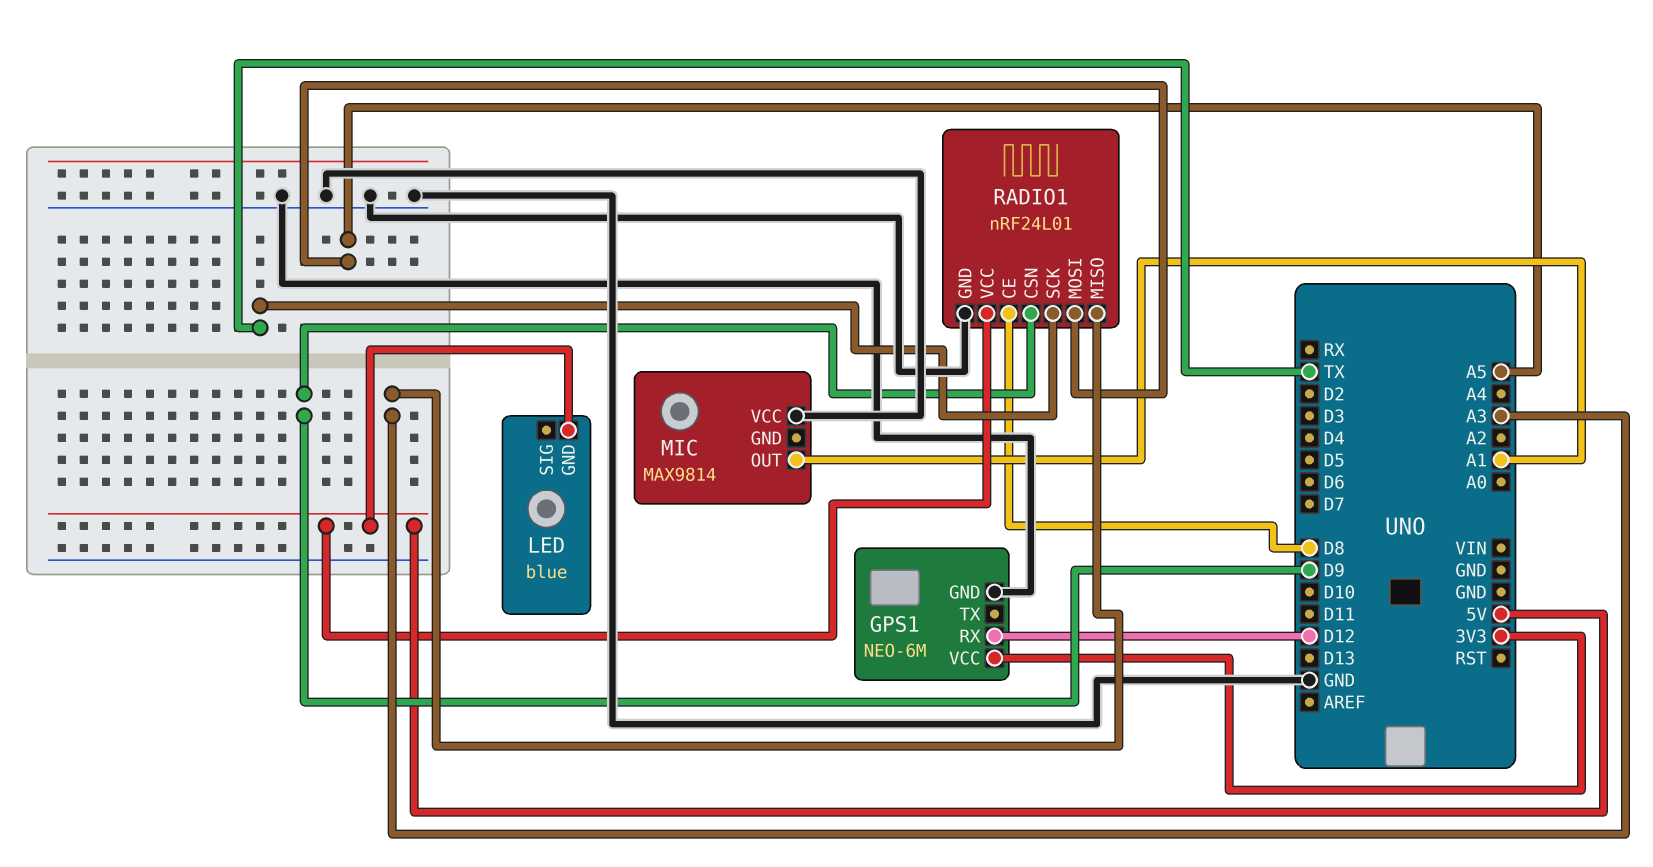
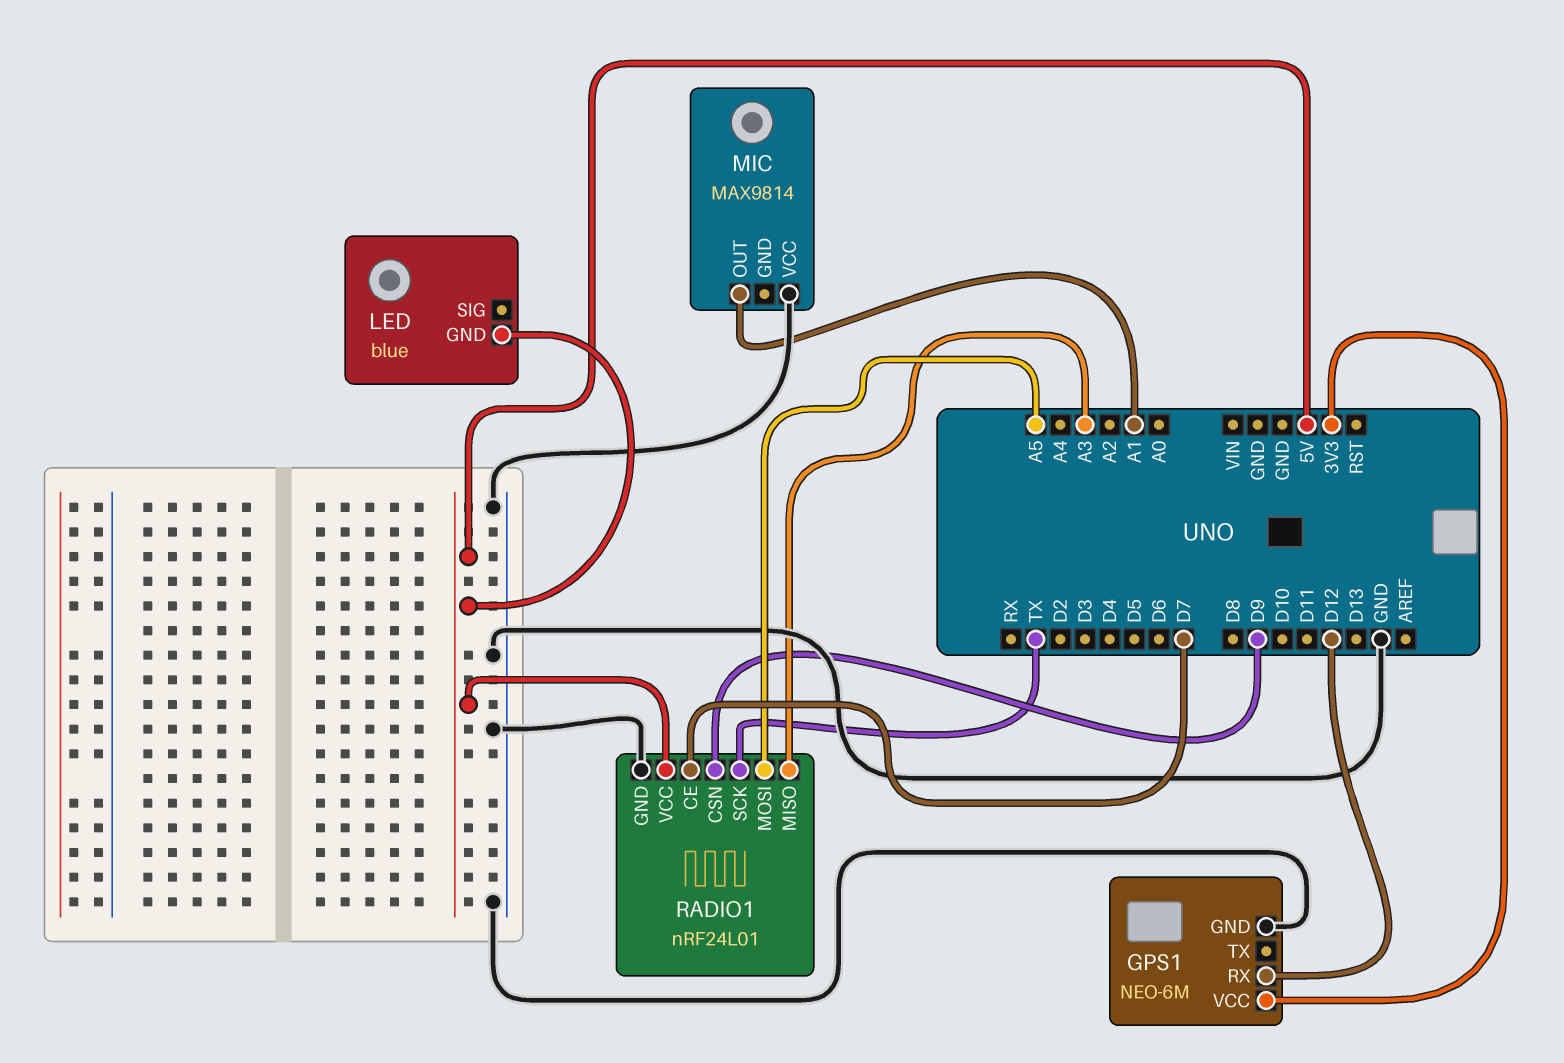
RADIO1 pin CE: D8 -> D7

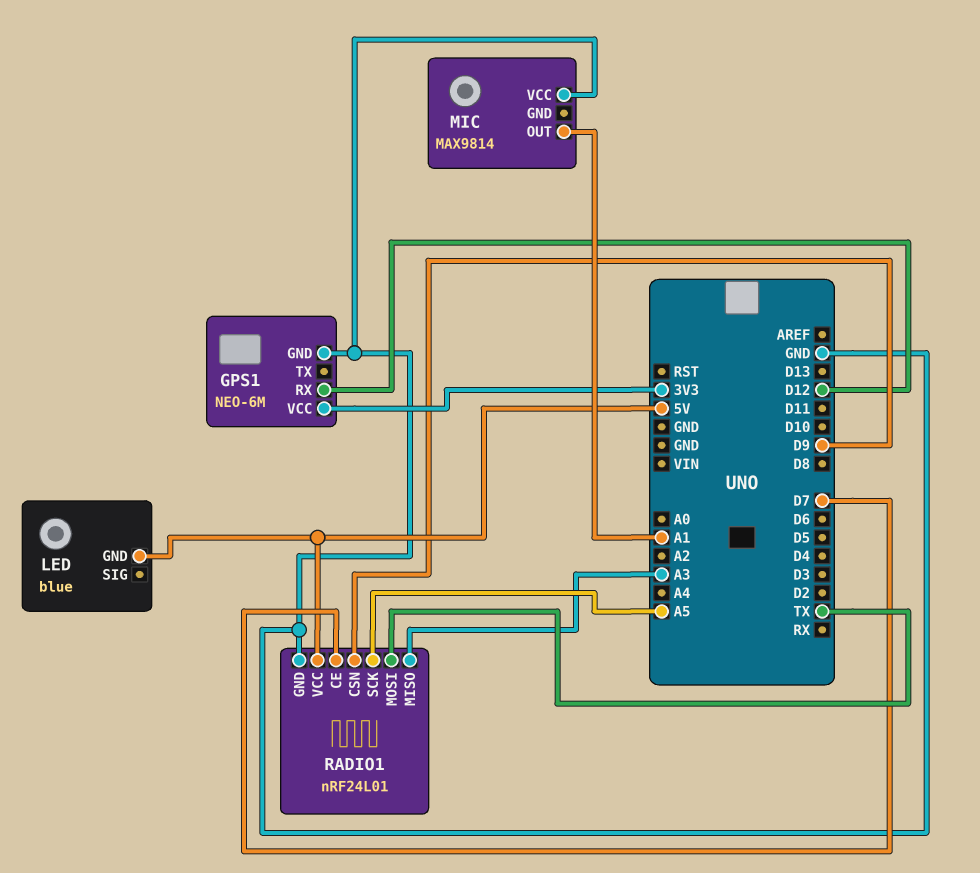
RADIO1 pin MOSI: A5 -> TX
RADIO1 pin SCK: TX -> A5

